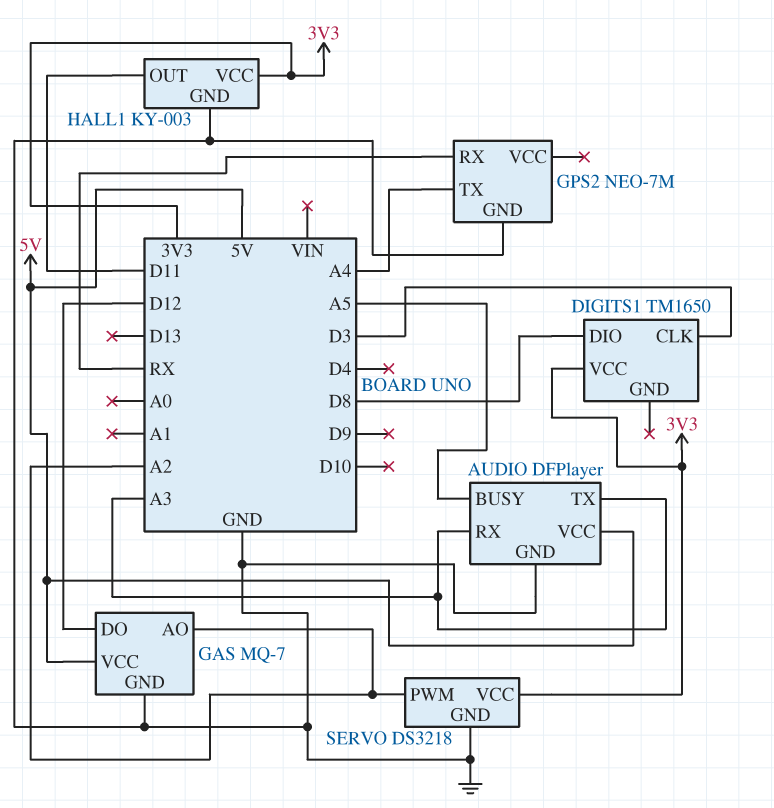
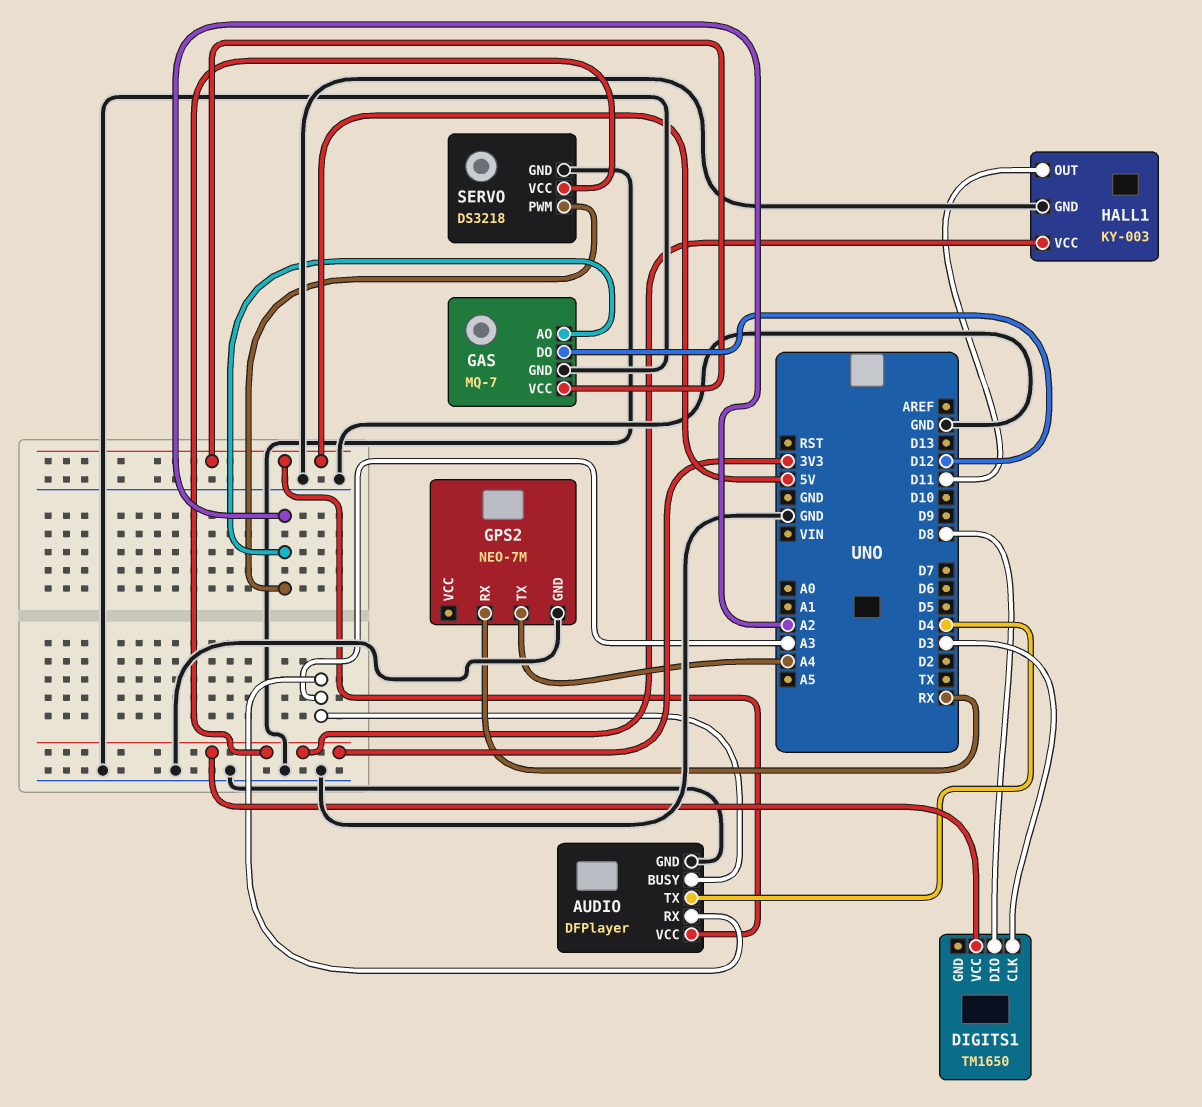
AUDIO pin BUSY: A5 -> A3
AUDIO pin TX: A3 -> D4

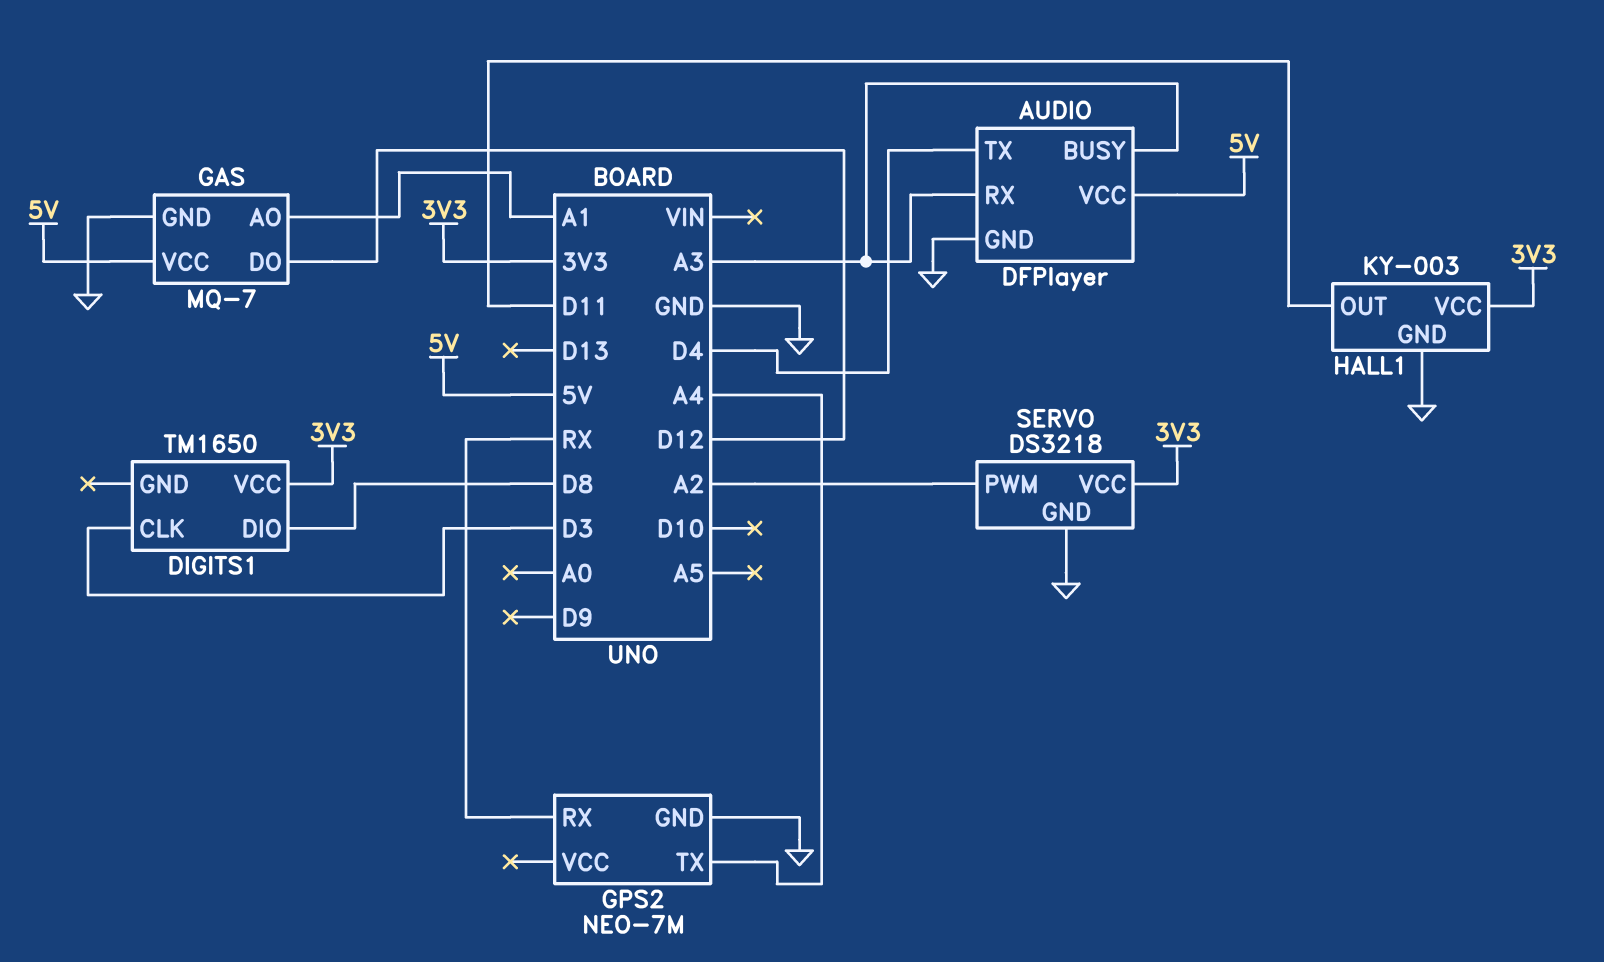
GAS pin AO: A2 -> A1

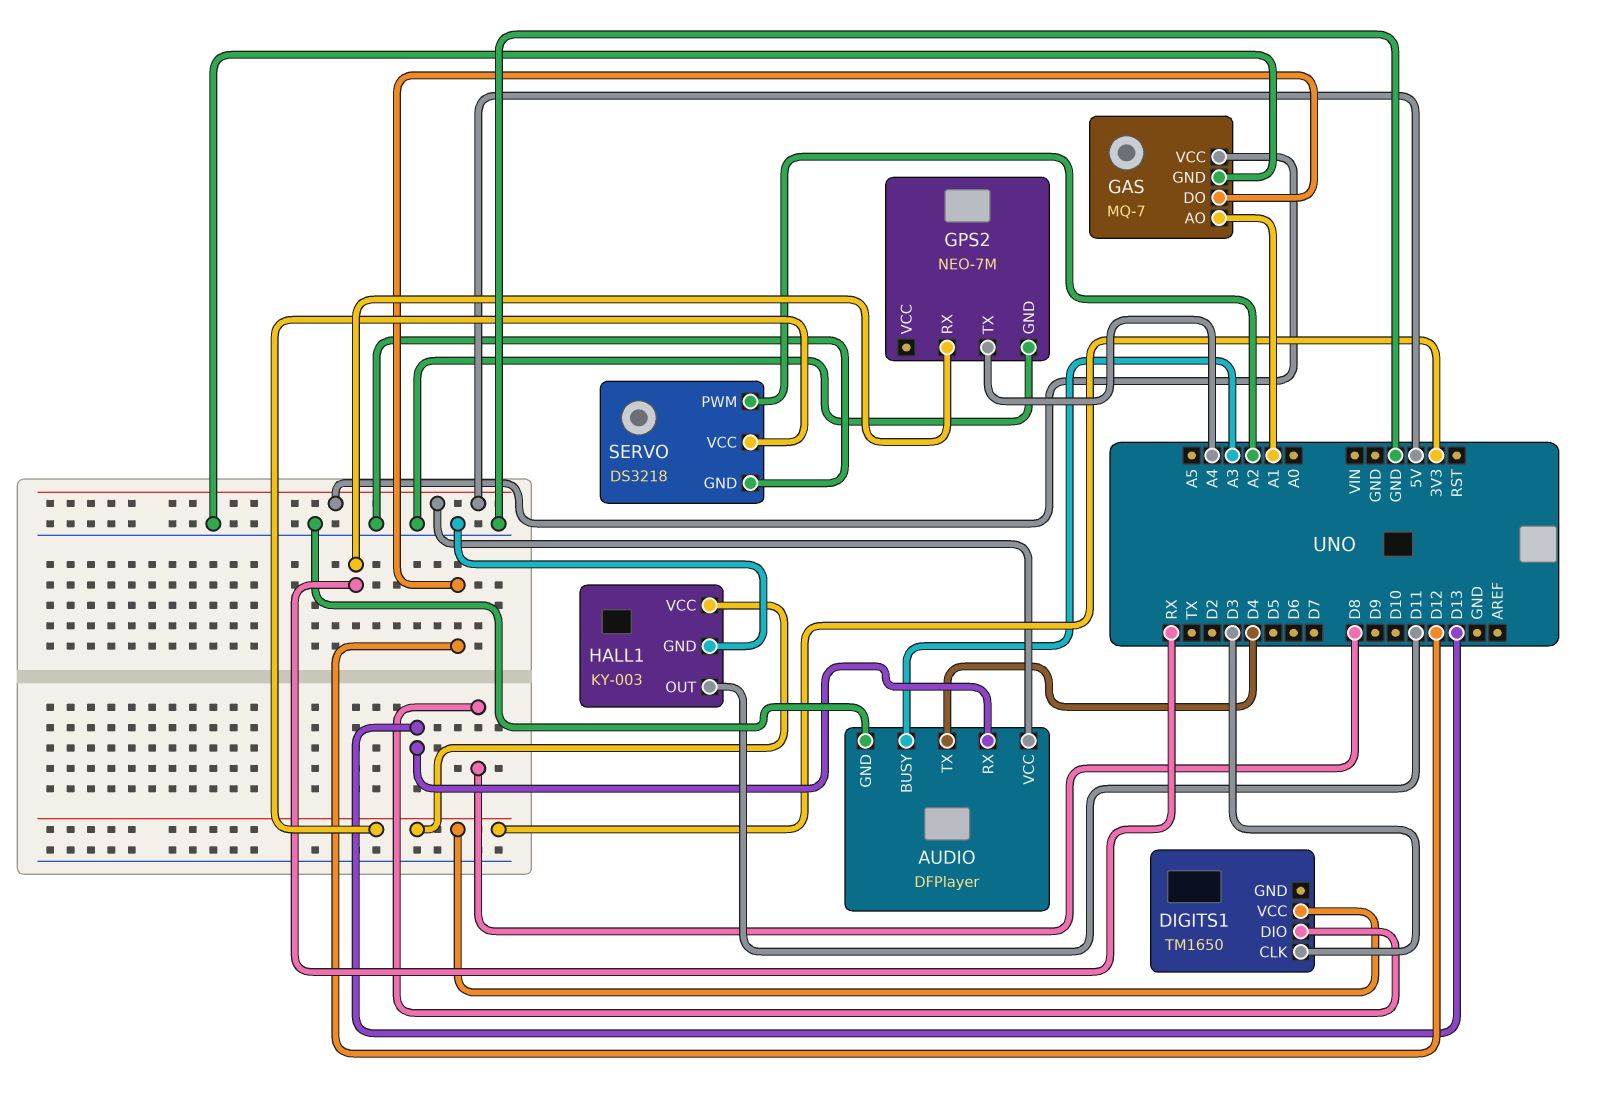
AUDIO pin RX: A3 -> D13

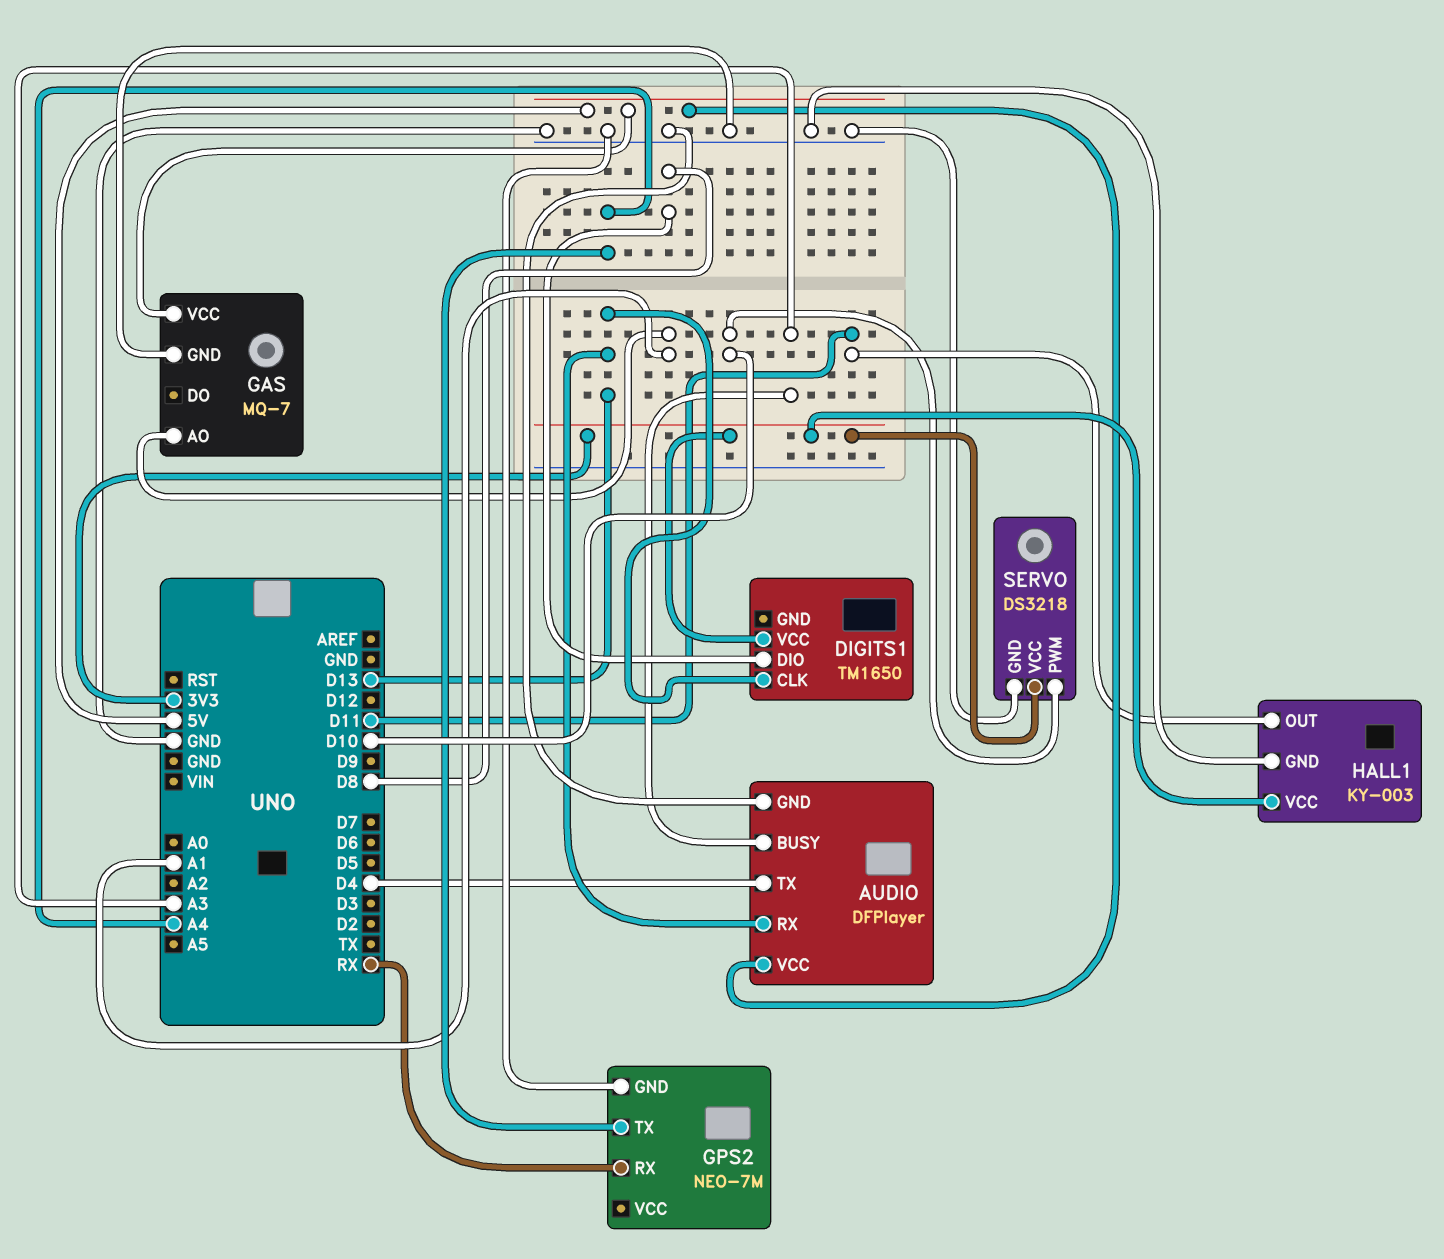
DIGITS1 pin CLK: D3 -> D13
GAS pin DO: D12 -> none
SERVO pin PWM: A2 -> D10

